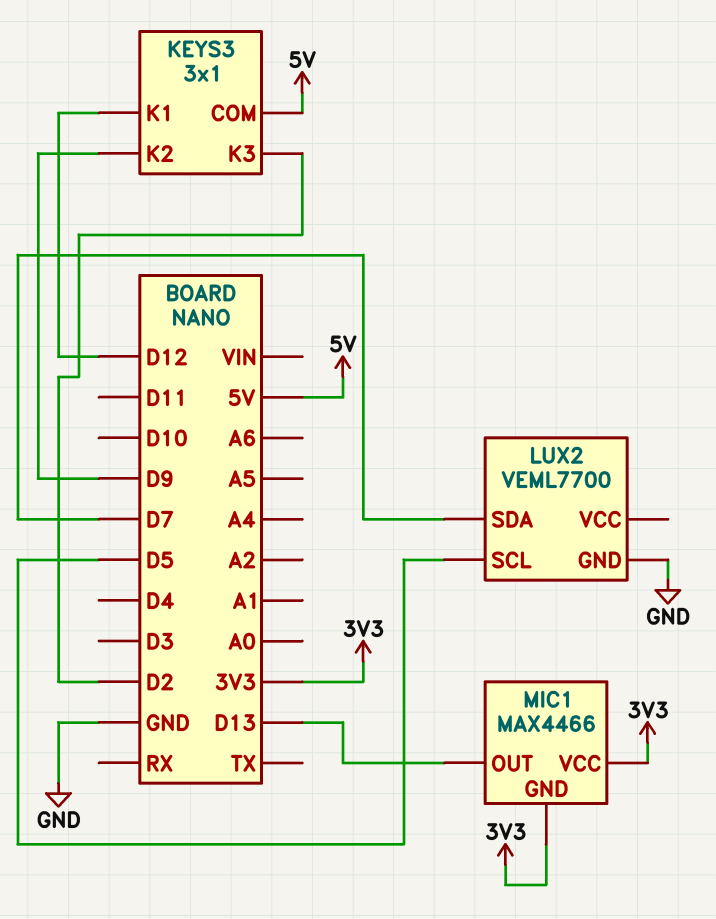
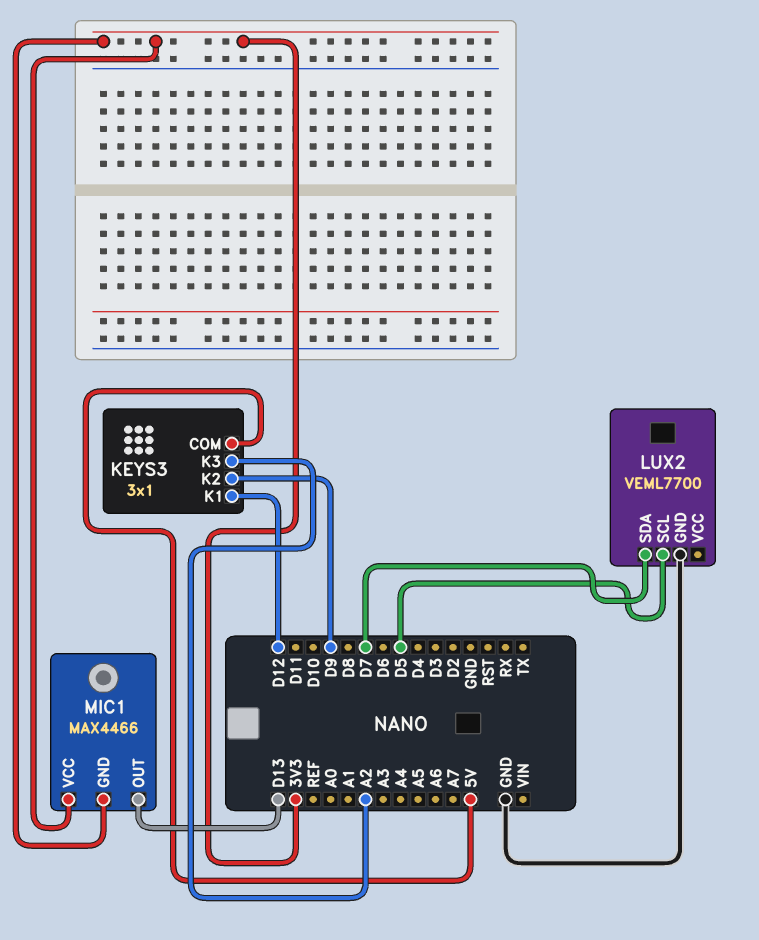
KEYS3 pin K3: D2 -> A2

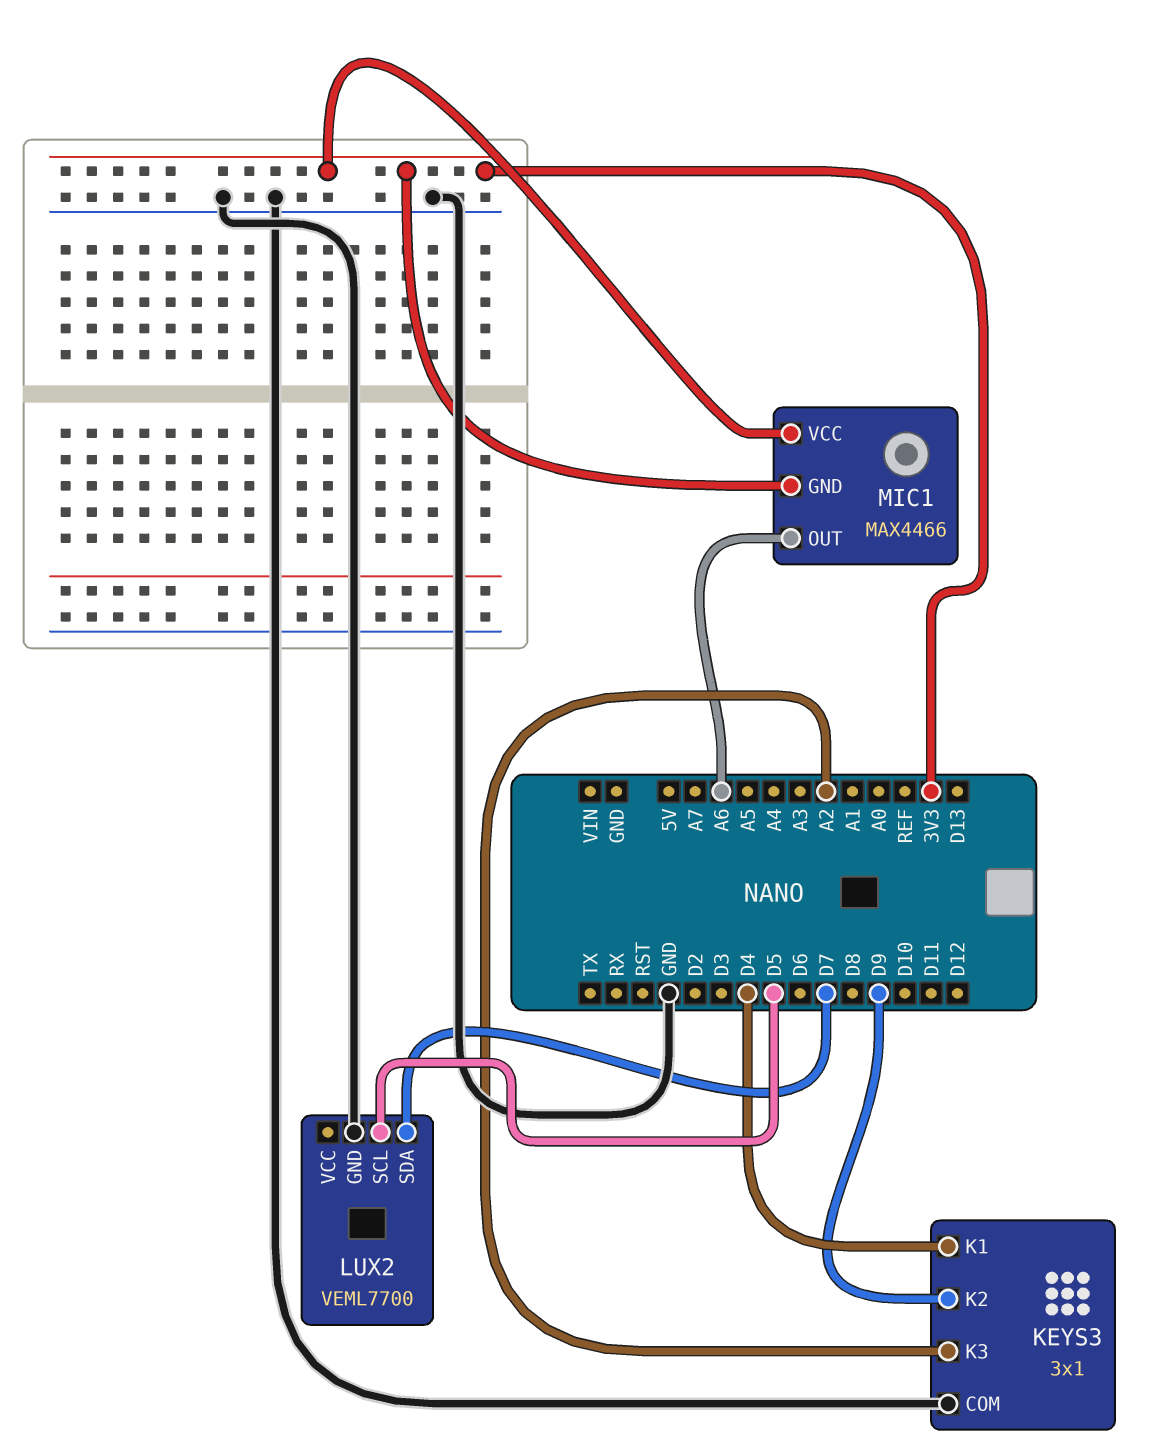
KEYS3 pin COM: 5V -> GND
KEYS3 pin K1: D12 -> D4
MIC1 pin OUT: D13 -> A6

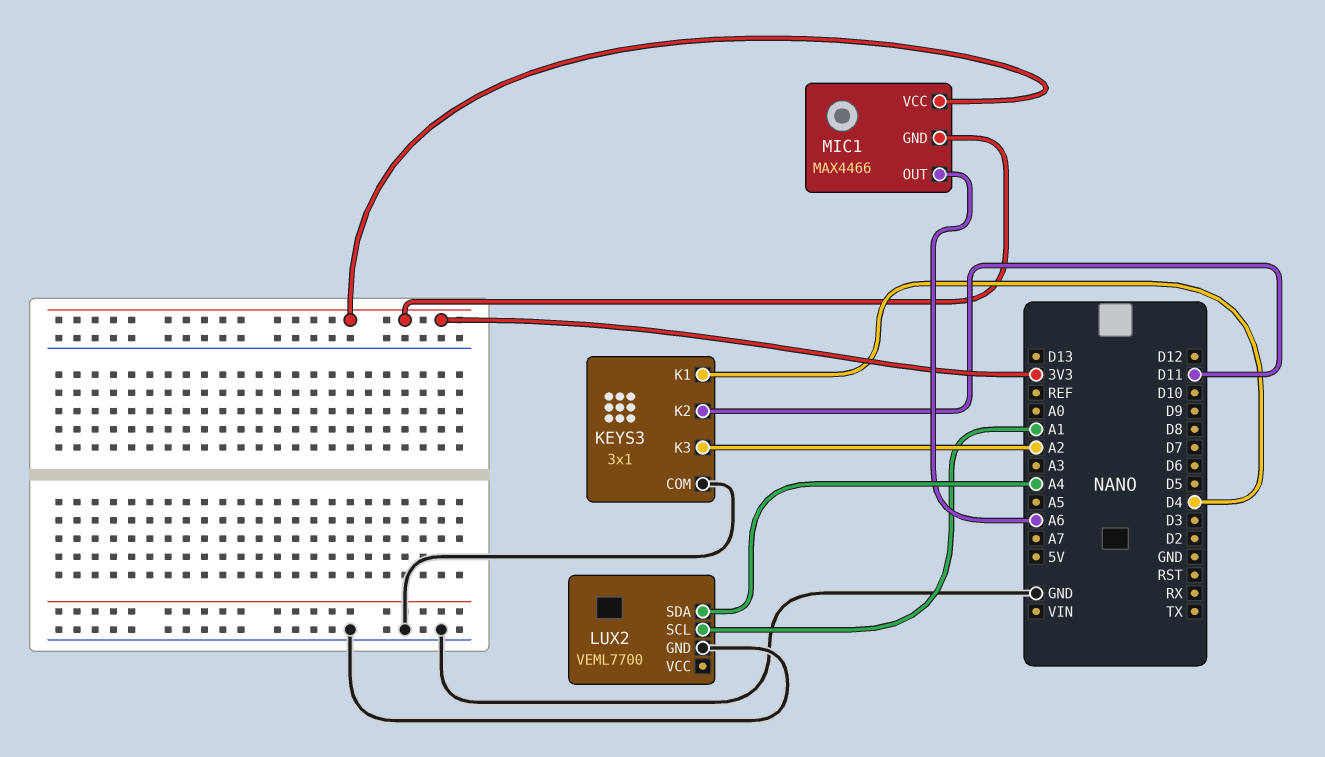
KEYS3 pin K2: D9 -> D11
LUX2 pin SCL: D5 -> A1
LUX2 pin SDA: D7 -> A4

